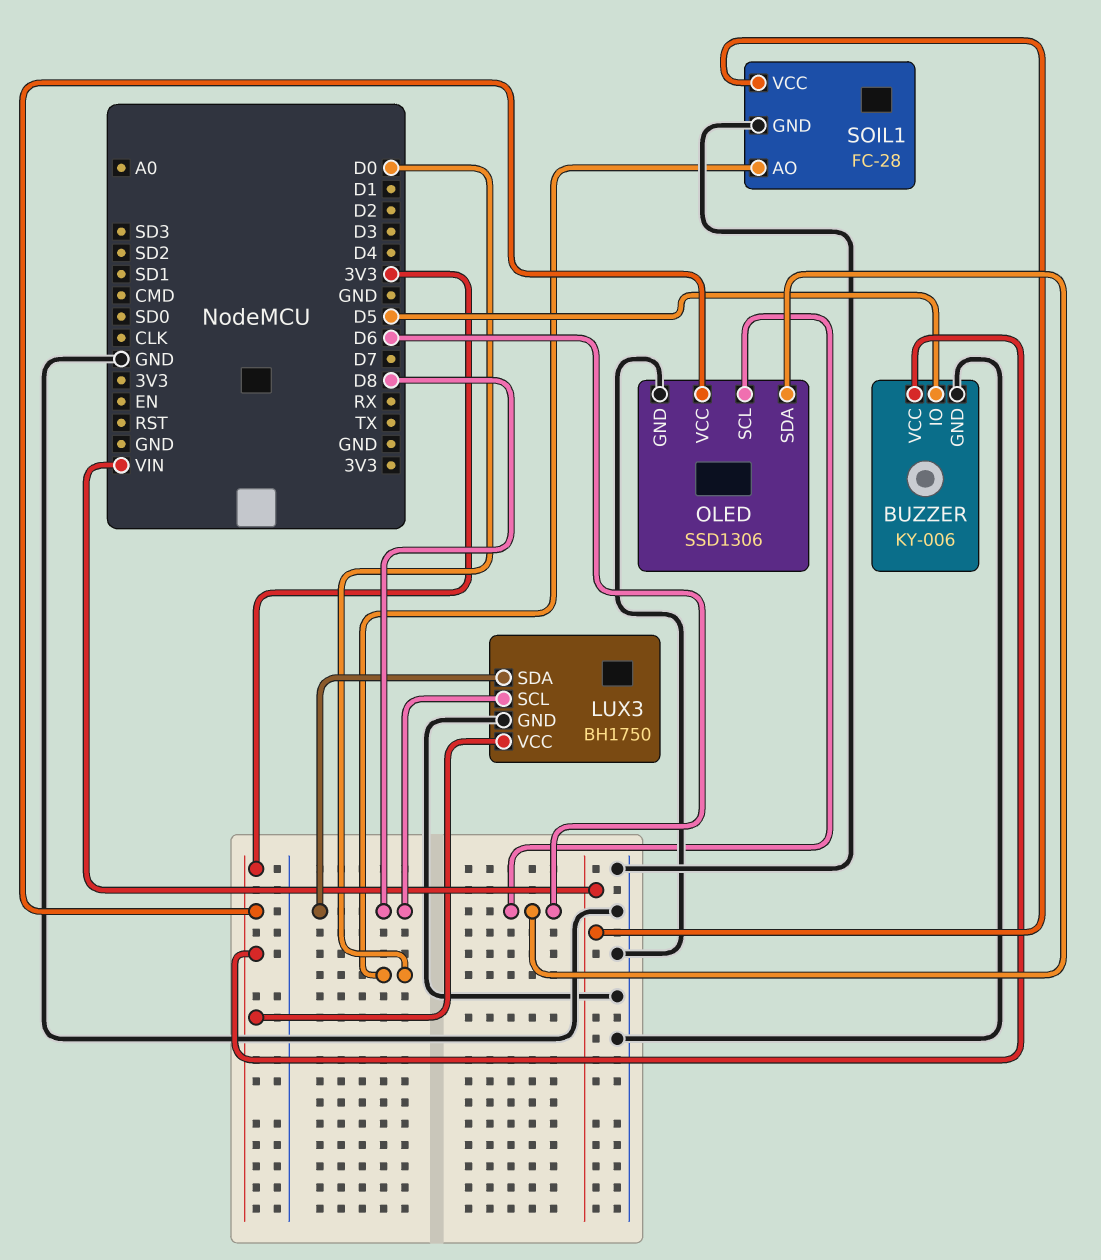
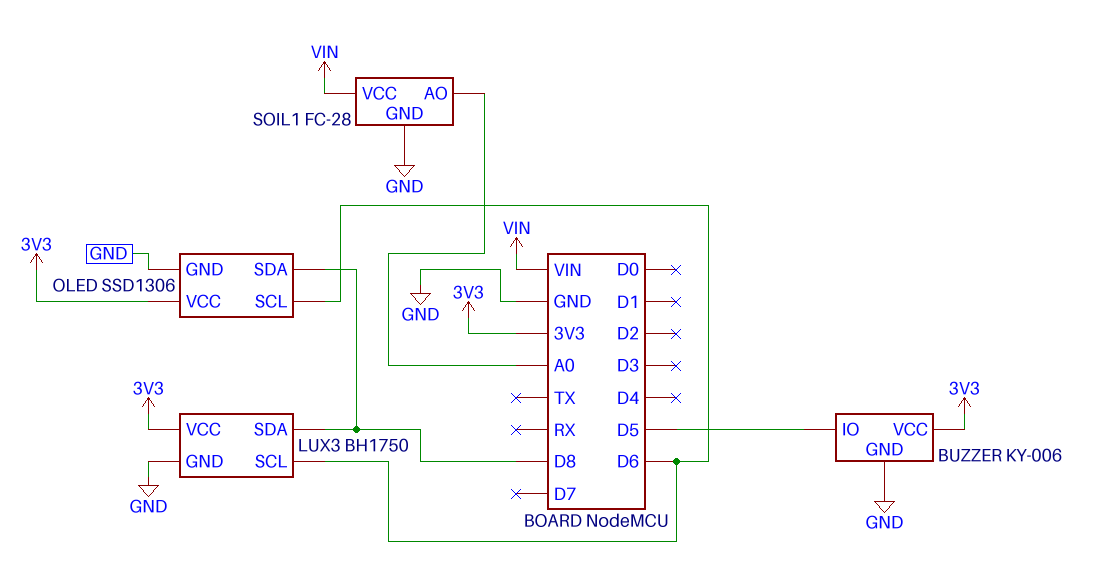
LUX3 pin SCL: D8 -> D6
OLED pin SDA: D6 -> D8
SOIL1 pin AO: D0 -> A0

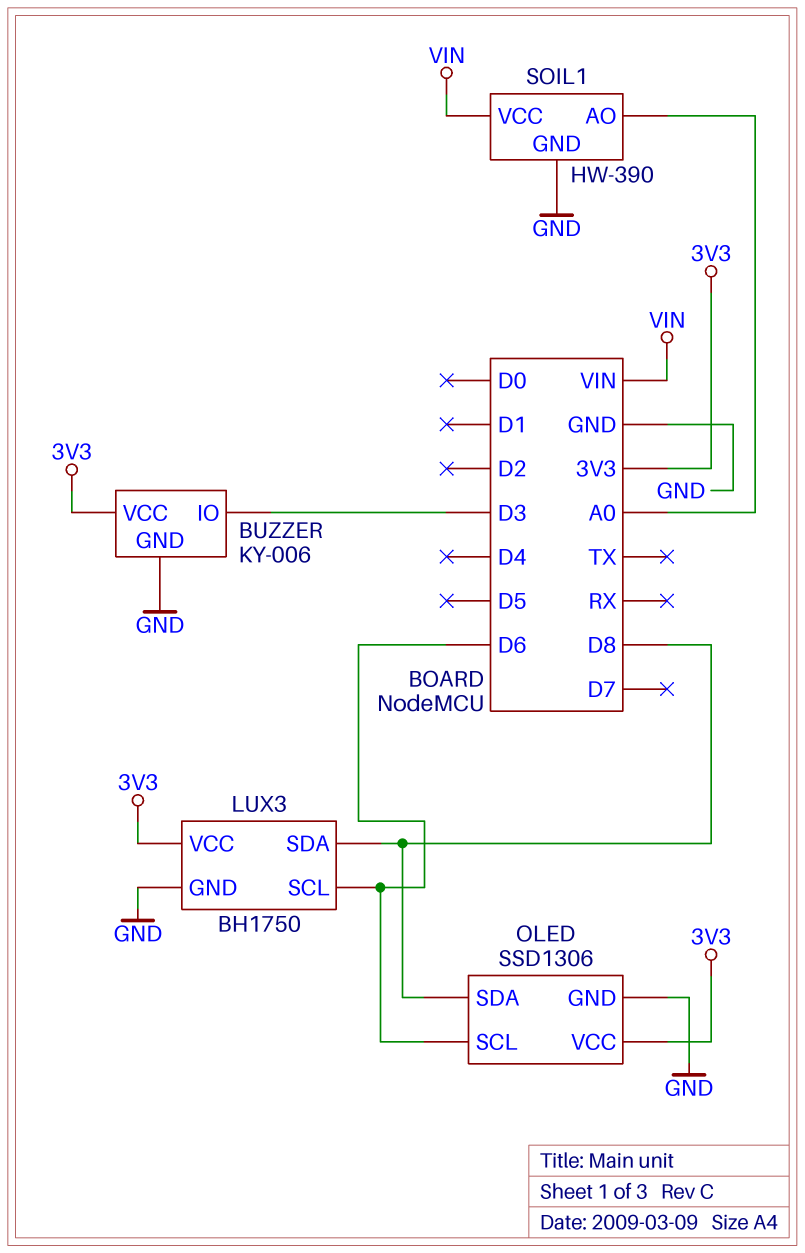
BUZZER pin IO: D5 -> D3
SOIL1: FC-28 -> HW-390

